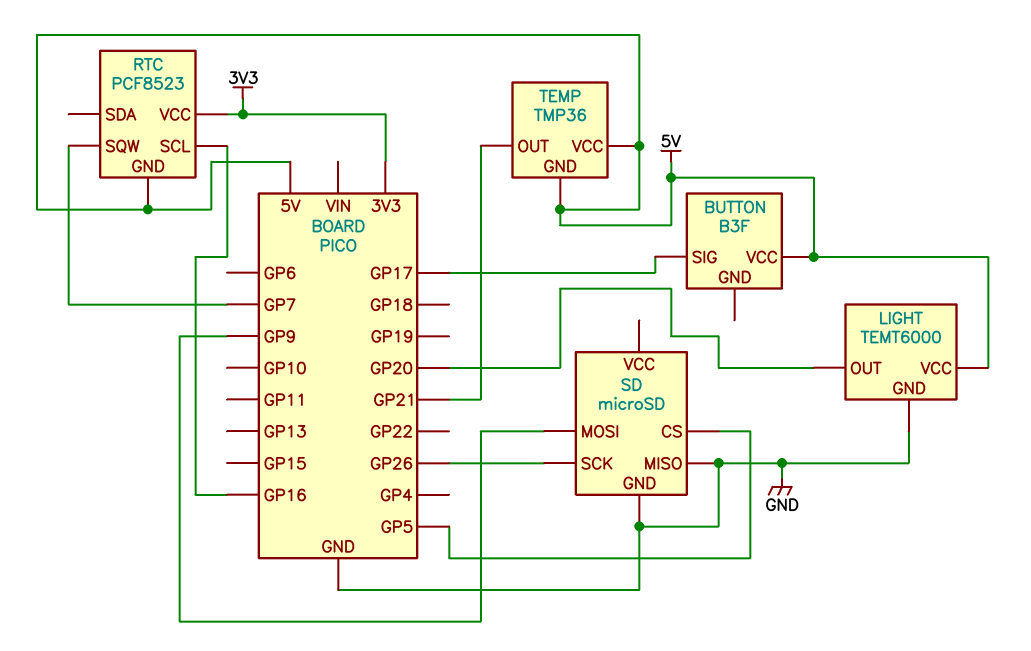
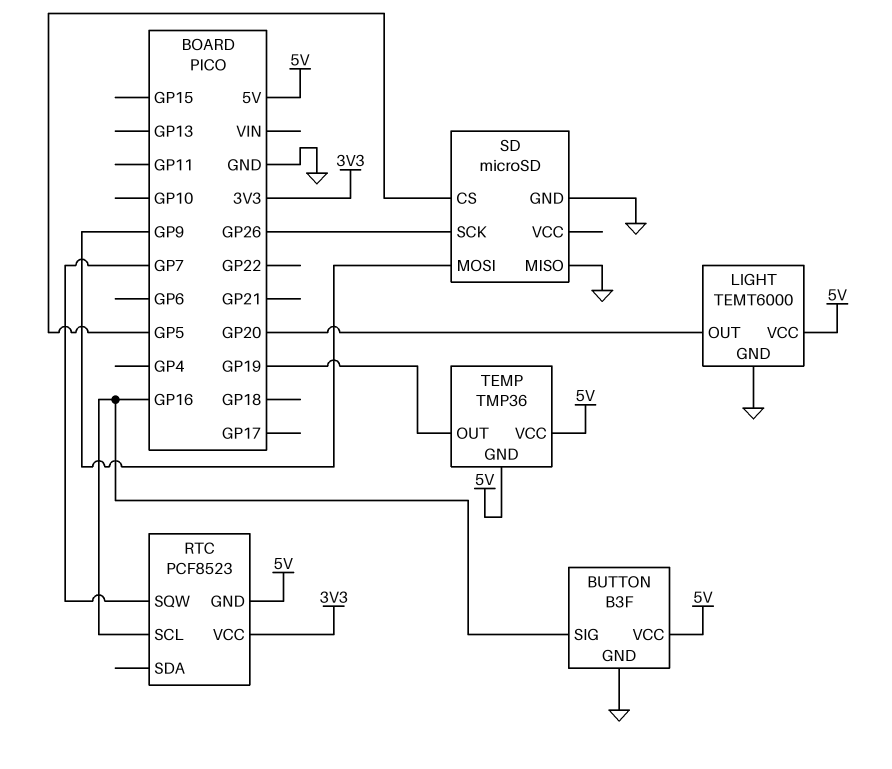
BUTTON pin GND: none -> GND
BUTTON pin SIG: GP17 -> GP16
TEMP pin OUT: GP21 -> GP19

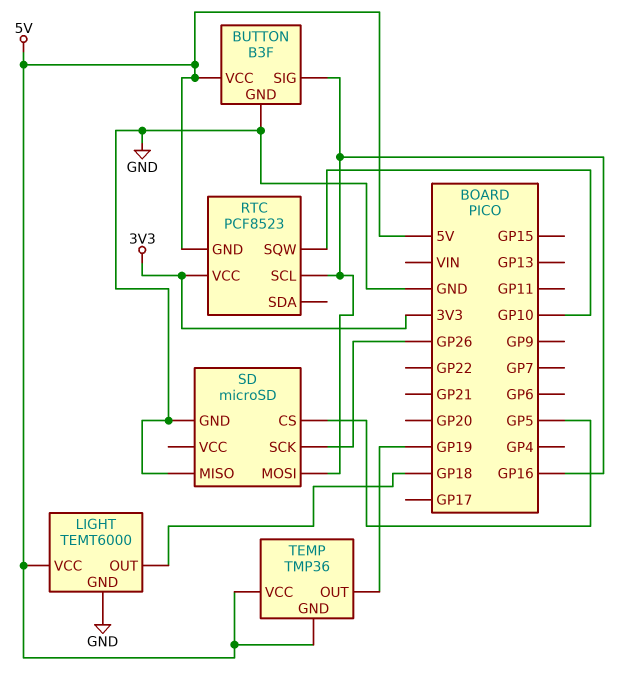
LIGHT pin OUT: GP20 -> GP18
RTC pin SQW: GP7 -> GP10
SD pin MOSI: GP9 -> GP16

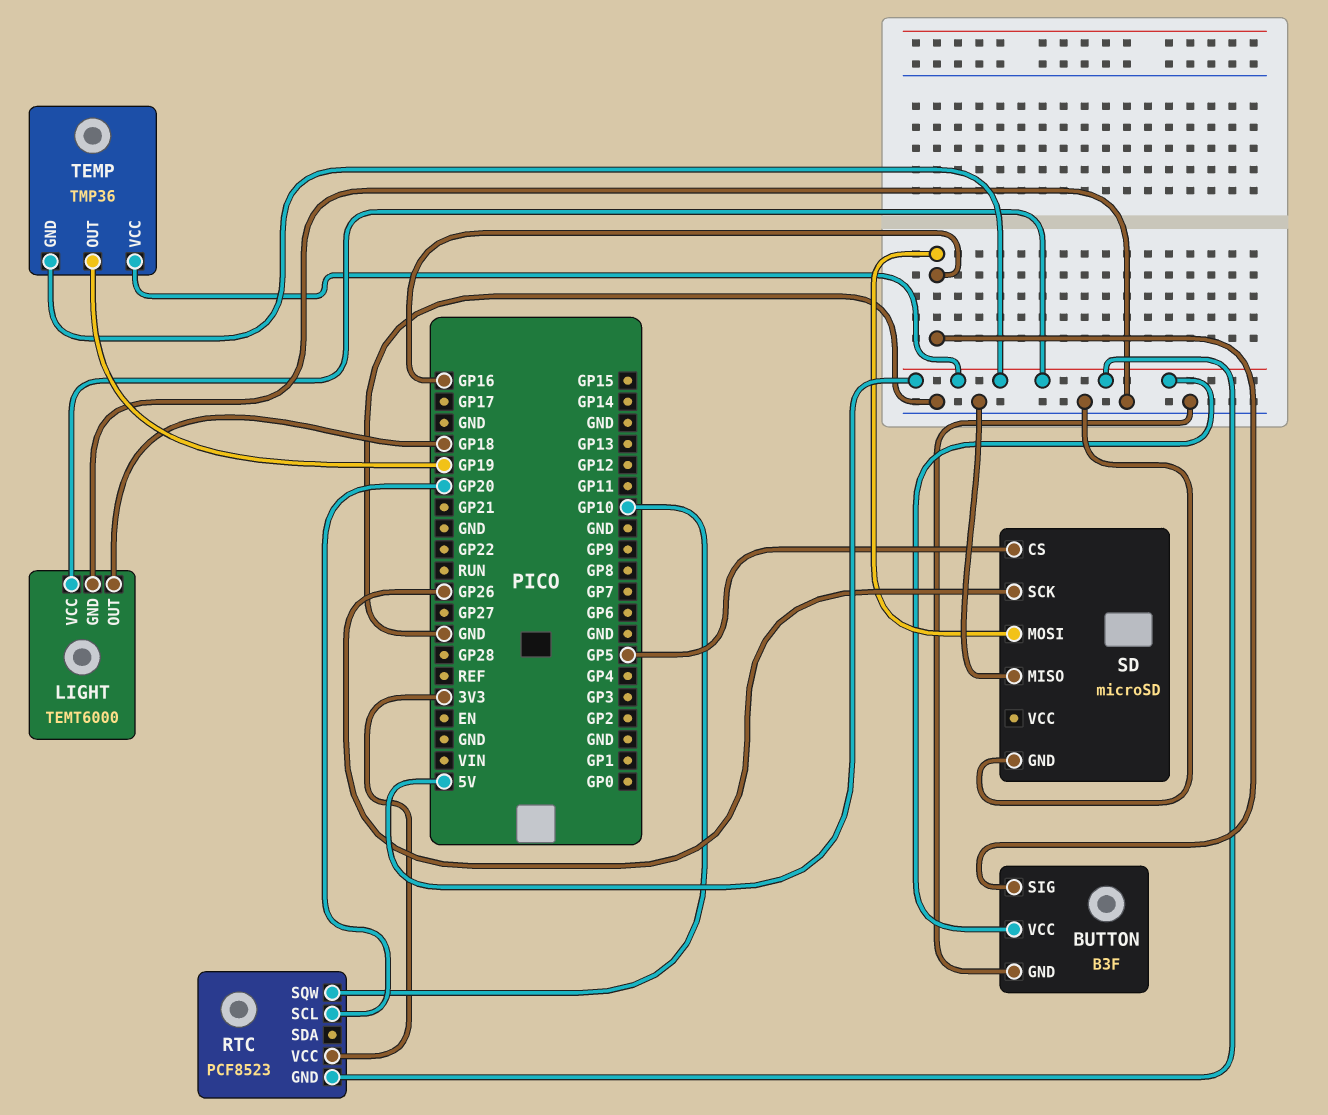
RTC pin SCL: GP16 -> GP20

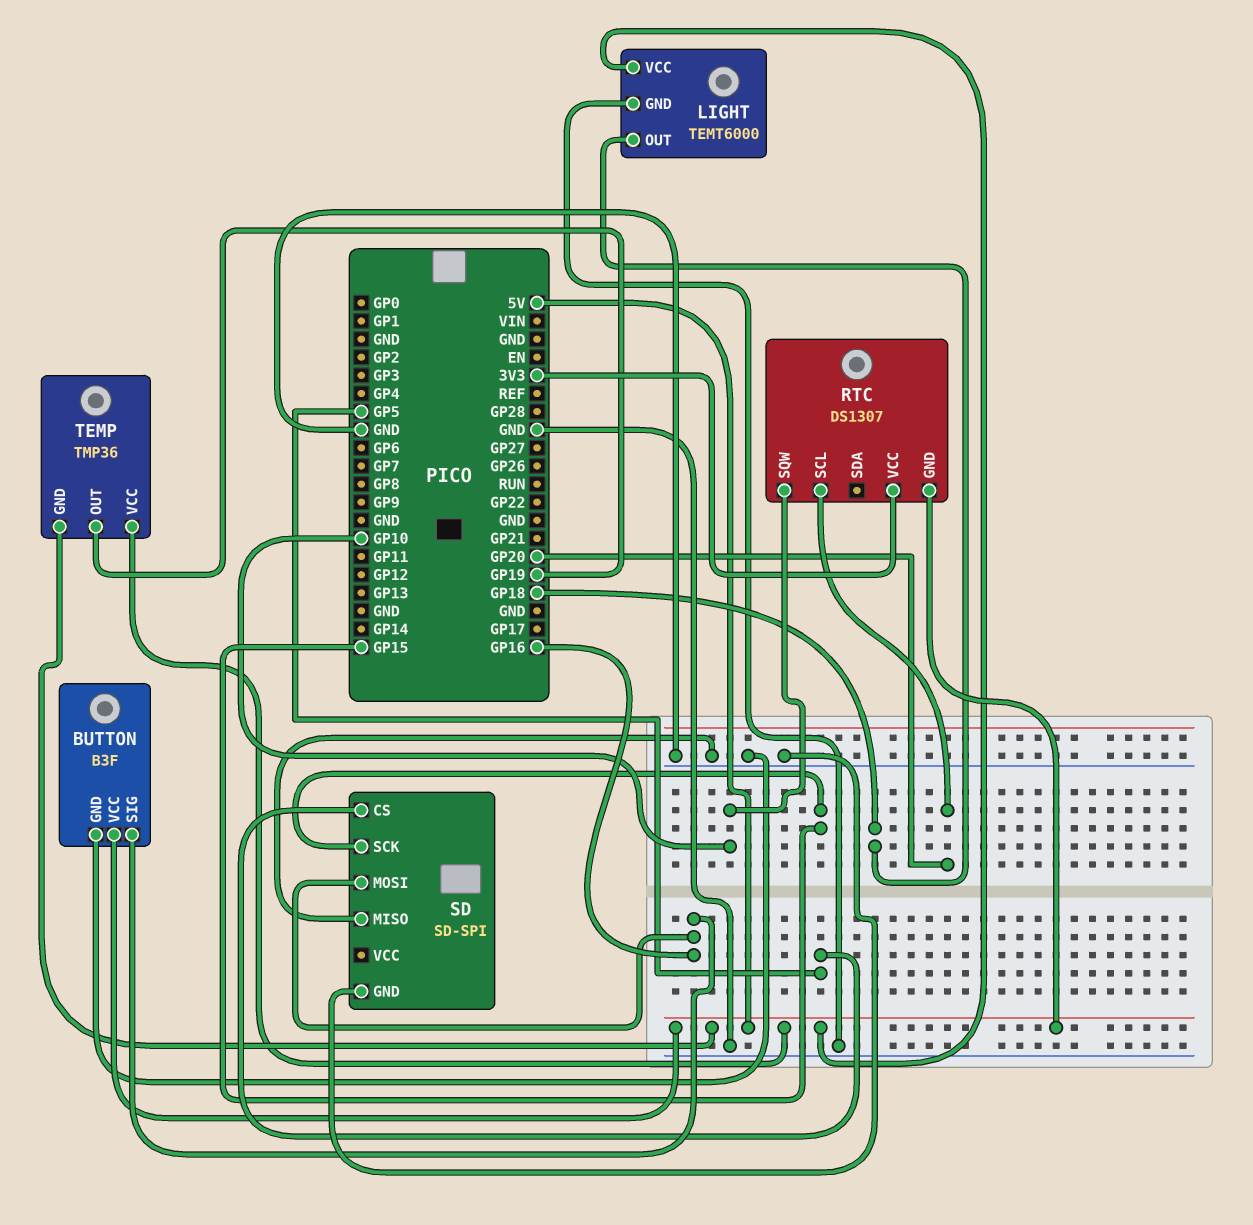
RTC: PCF8523 -> DS1307
SD: microSD -> SD-SPI
SD pin SCK: GP26 -> GP15

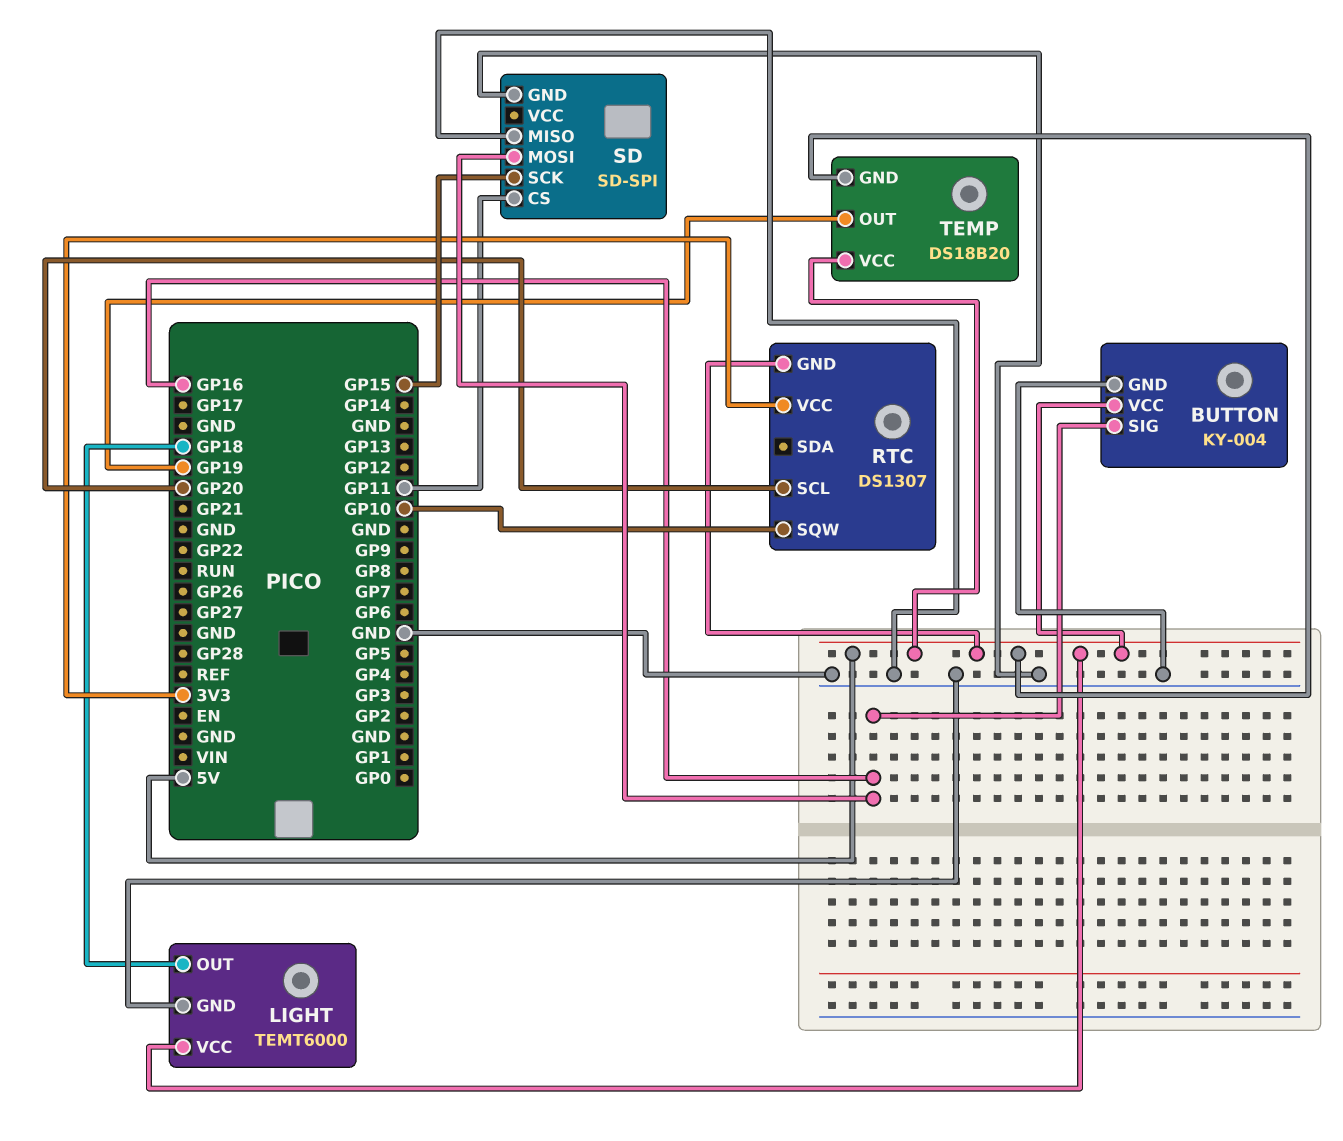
BUTTON: B3F -> KY-004
SD pin CS: GP5 -> GP11
TEMP: TMP36 -> DS18B20

